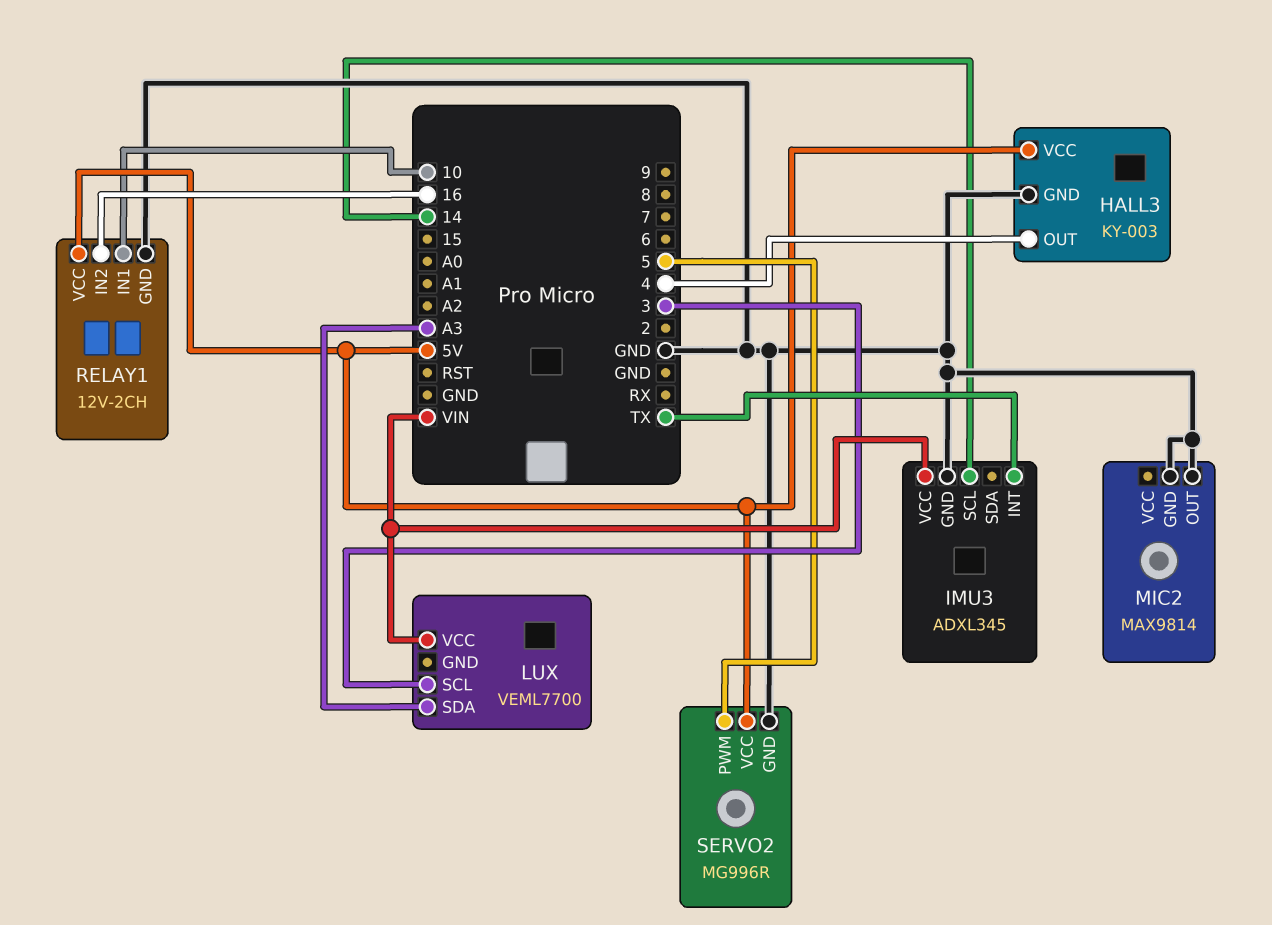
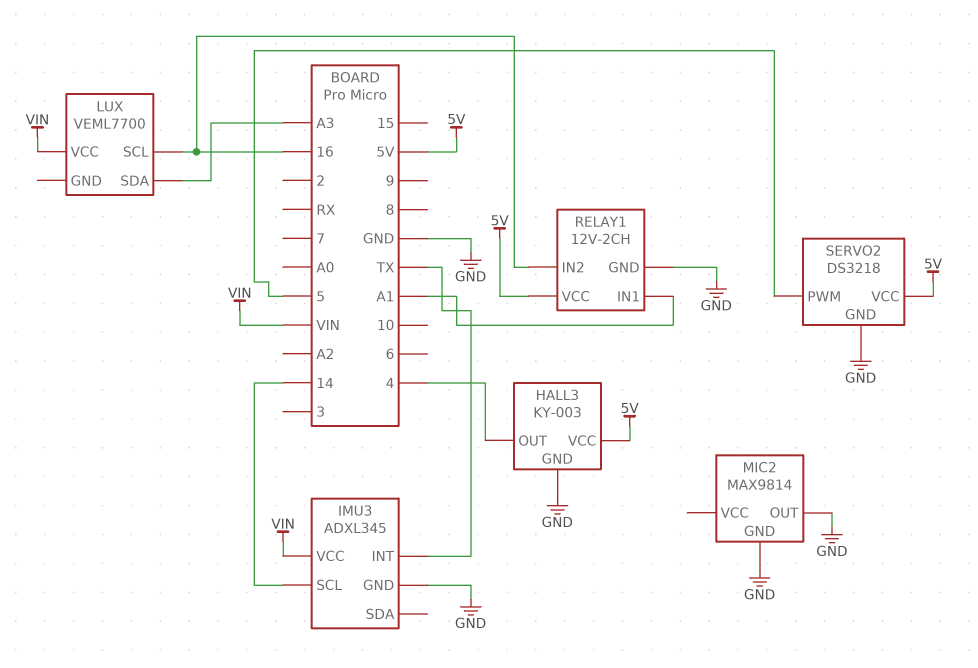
LUX pin SCL: 3 -> 16
RELAY1 pin IN1: 10 -> A1
SERVO2: MG996R -> DS3218

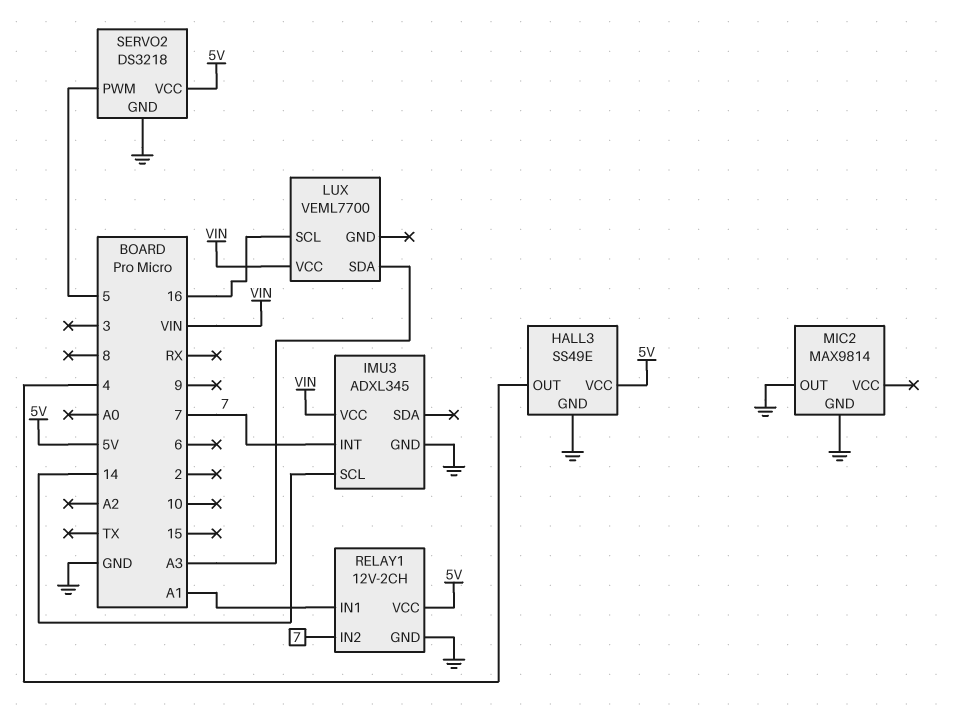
HALL3: KY-003 -> SS49E
IMU3 pin INT: TX -> 7
RELAY1 pin IN2: 16 -> 7

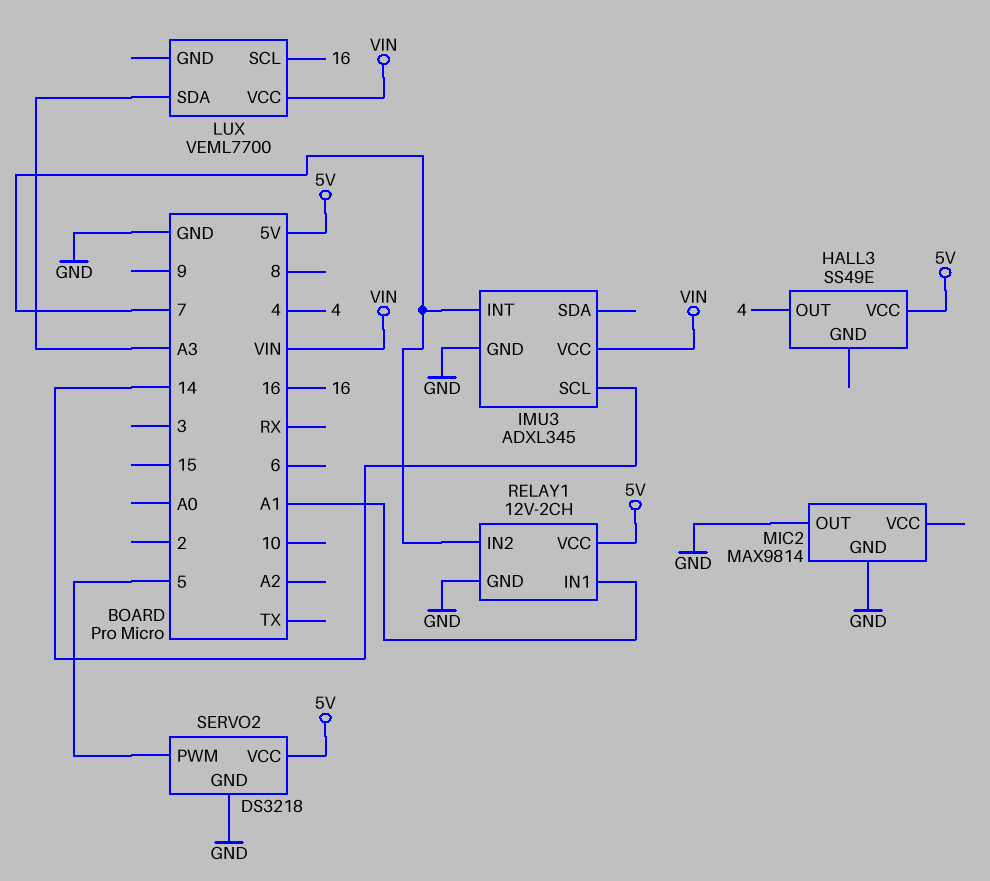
HALL3 pin GND: GND -> none

